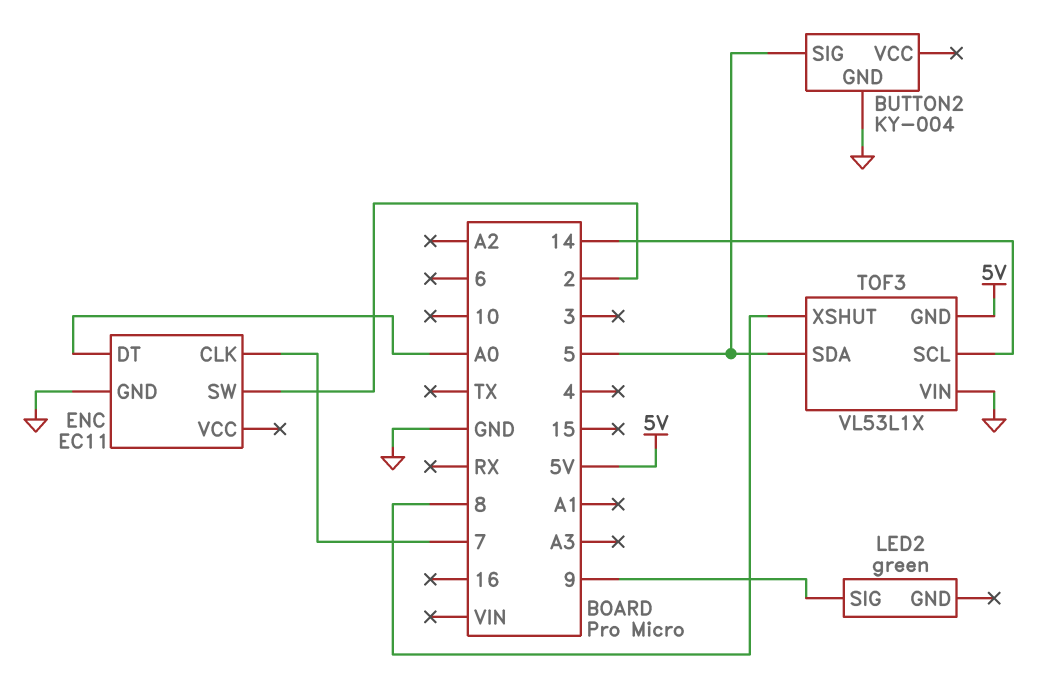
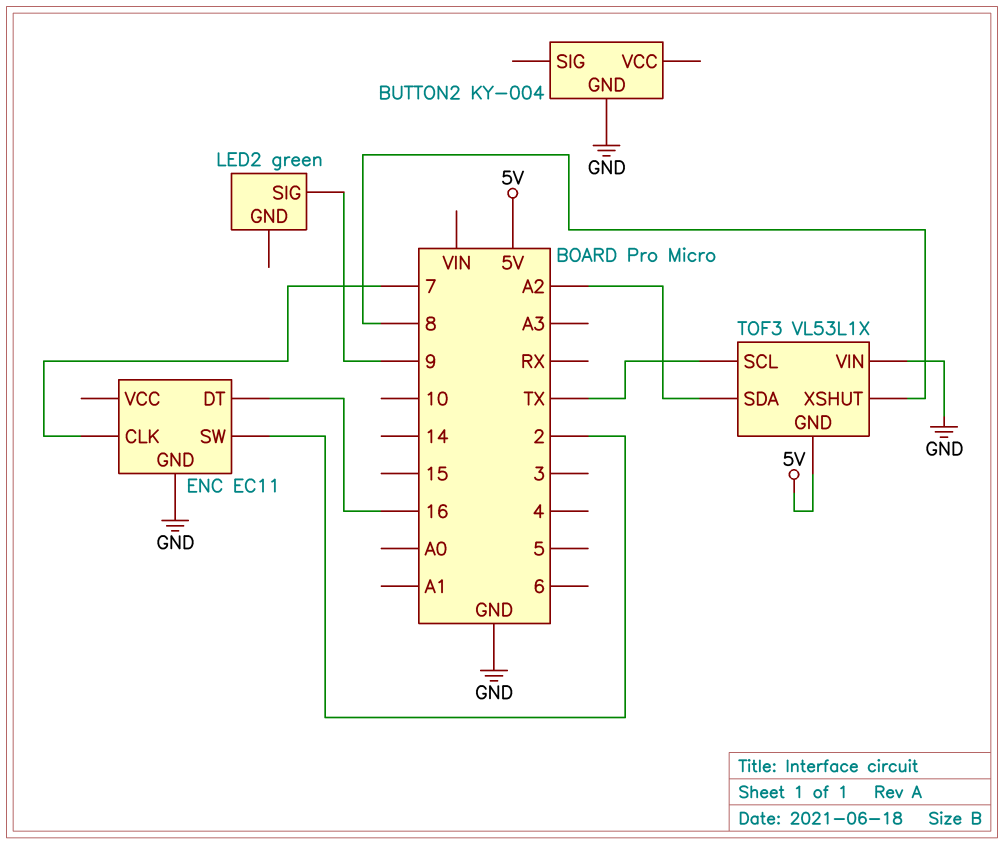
BUTTON2 pin SIG: 5 -> none
ENC pin DT: A0 -> 16
TOF3 pin SCL: 14 -> TX
TOF3 pin SDA: 5 -> A2

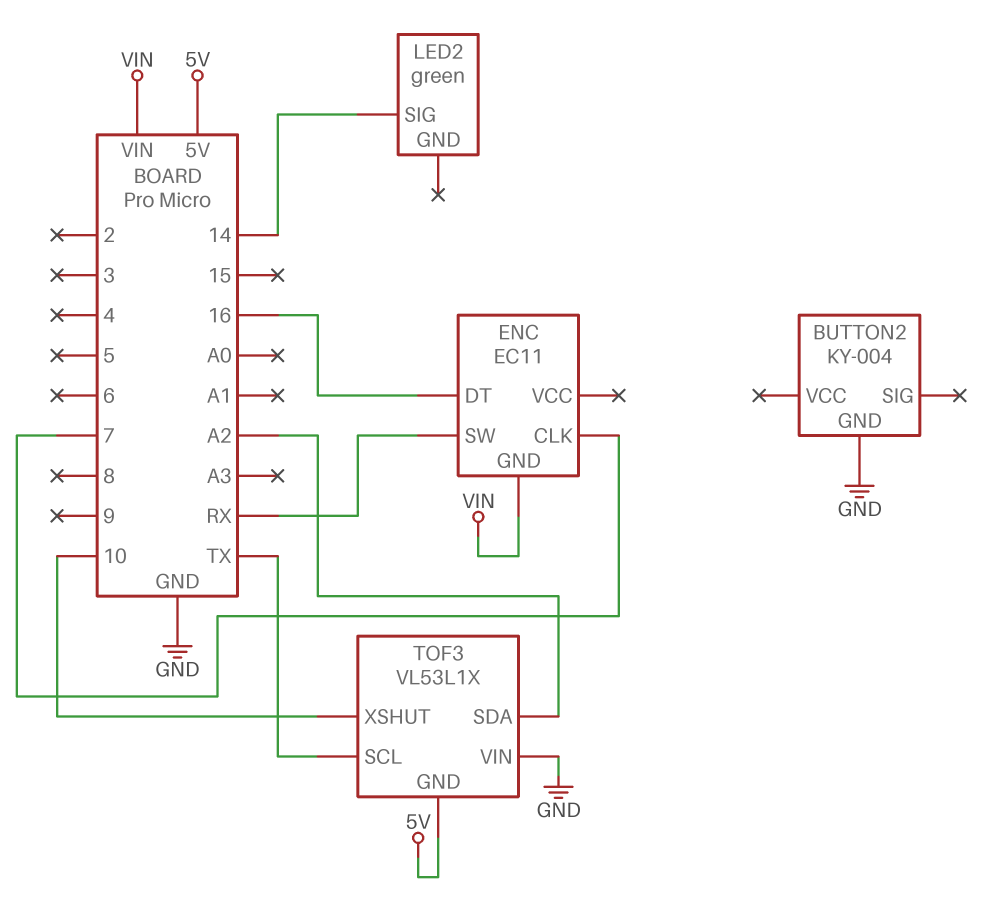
ENC pin GND: GND -> VIN
ENC pin SW: 2 -> RX
LED2 pin SIG: 9 -> 14
TOF3 pin XSHUT: 8 -> 10

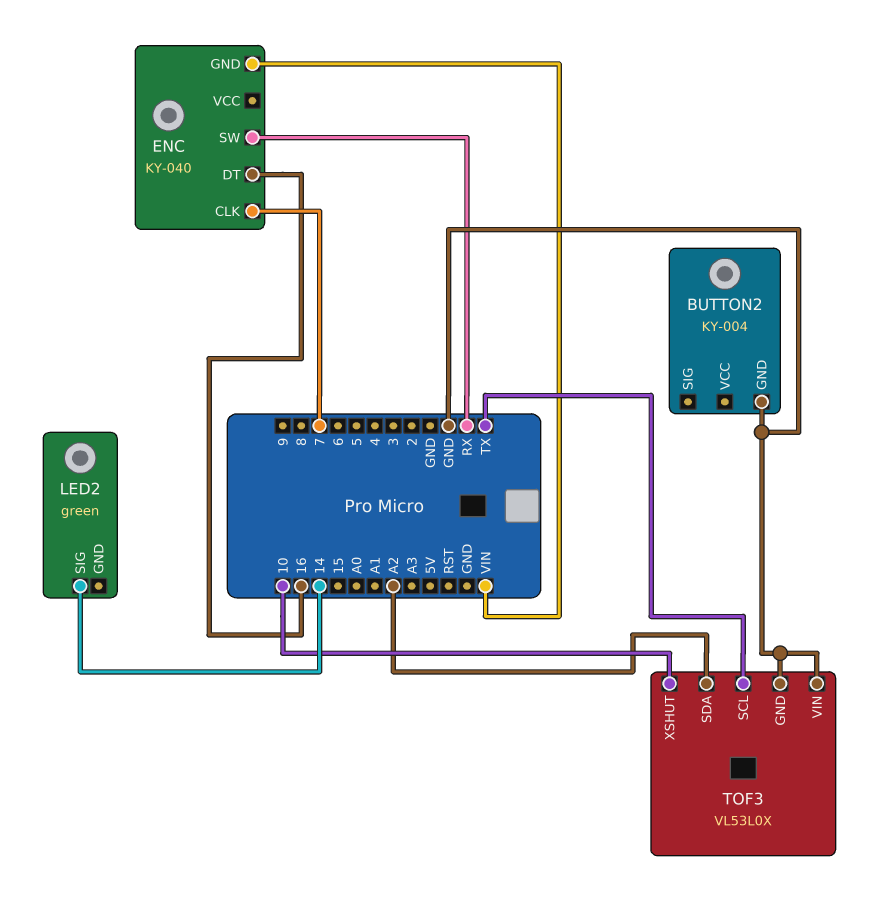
ENC: EC11 -> KY-040
TOF3: VL53L1X -> VL53L0X
TOF3 pin GND: 5V -> GND

